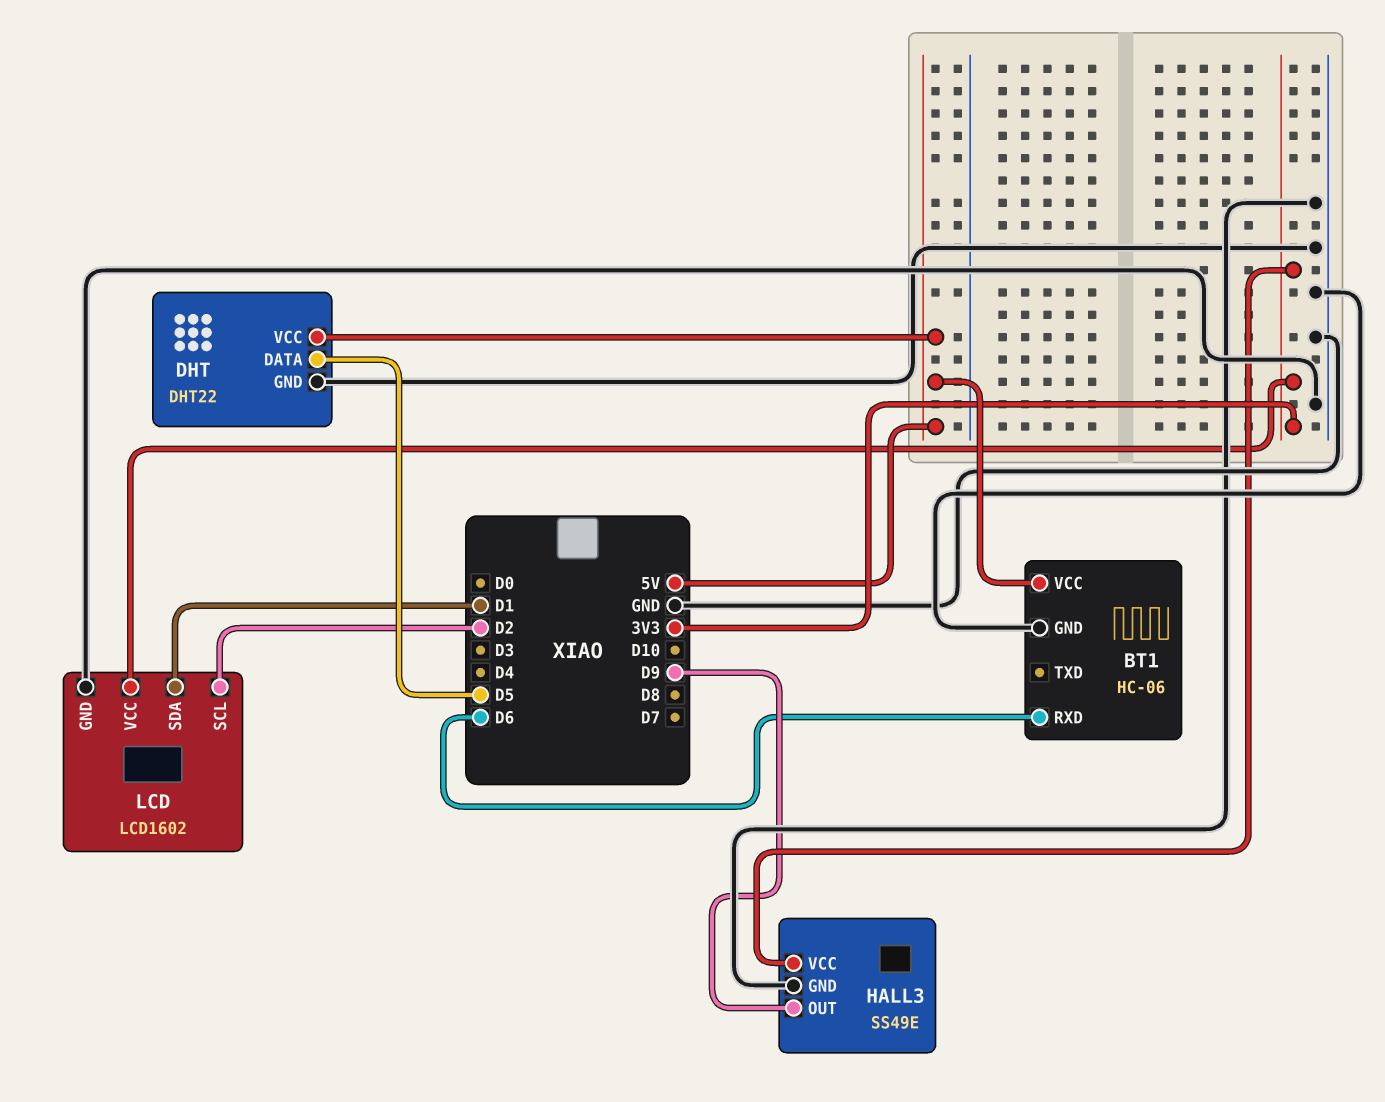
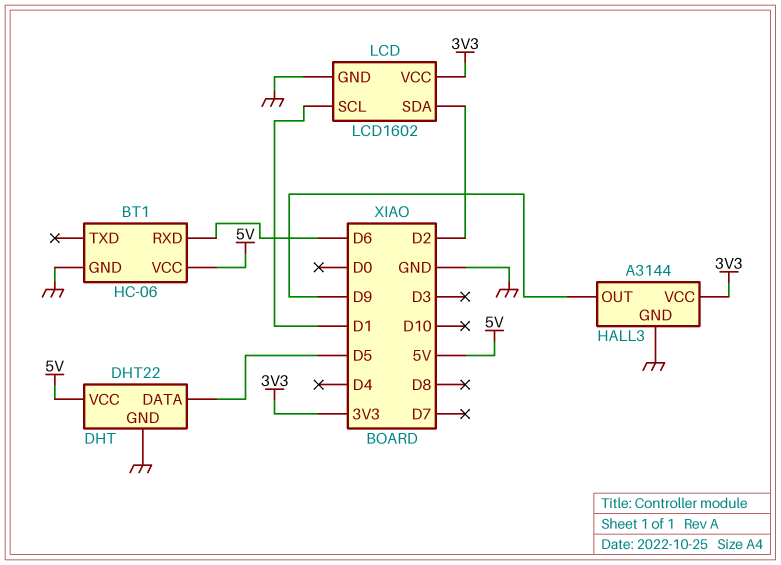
HALL3: SS49E -> A3144
LCD pin SCL: D2 -> D1
LCD pin SDA: D1 -> D2

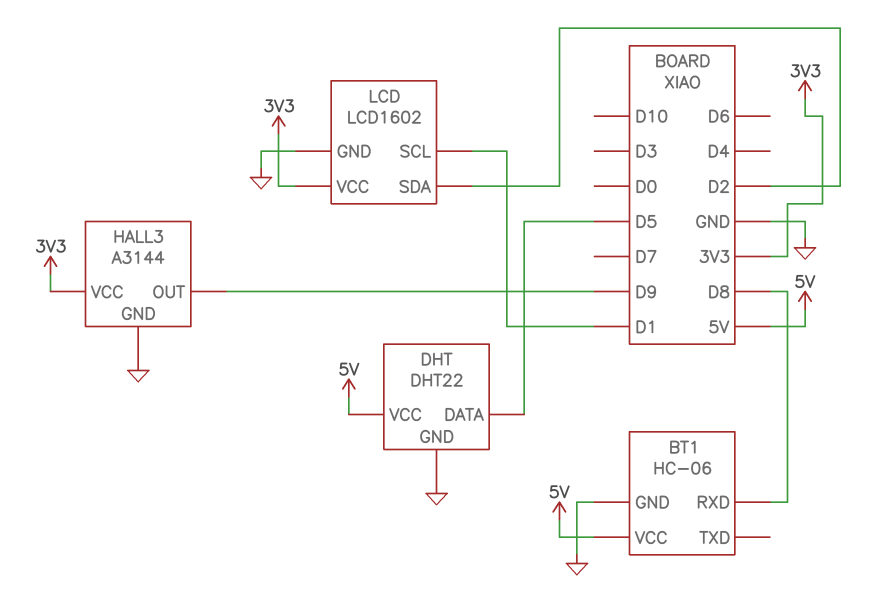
BT1 pin RXD: D6 -> D8

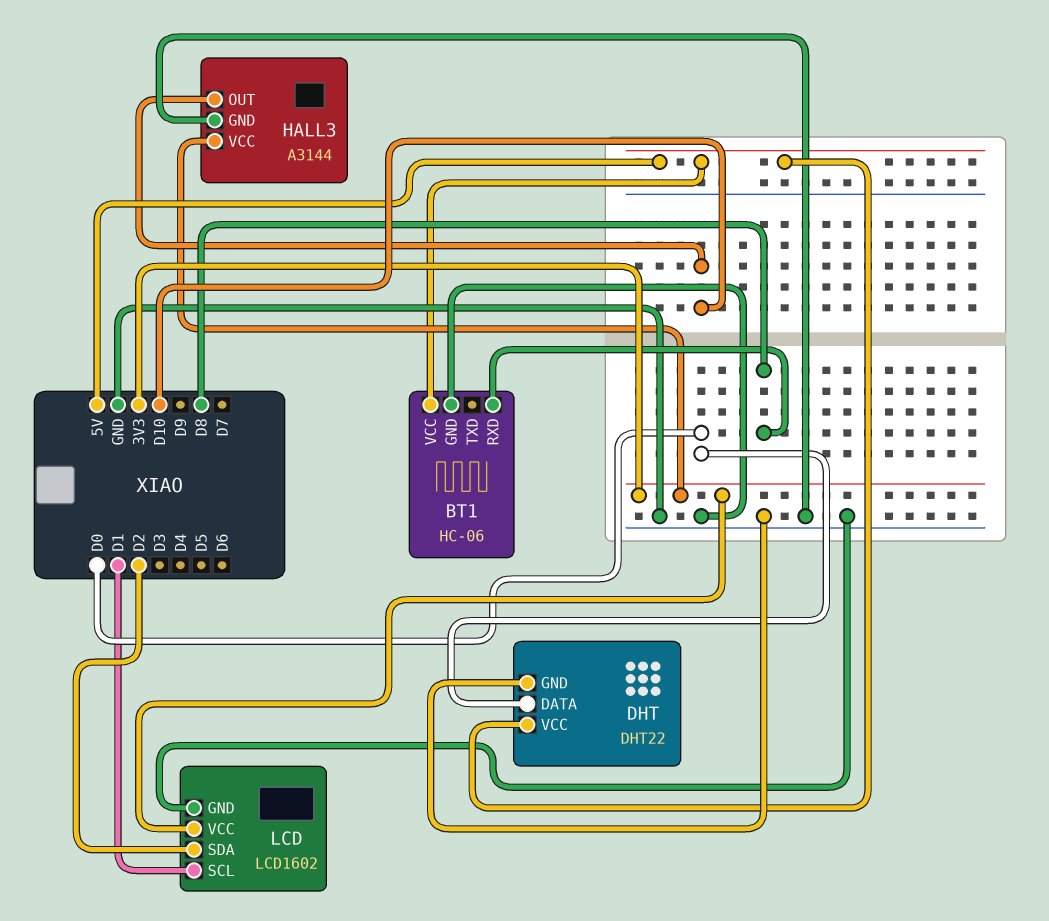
DHT pin DATA: D5 -> D0
HALL3 pin OUT: D9 -> D10

